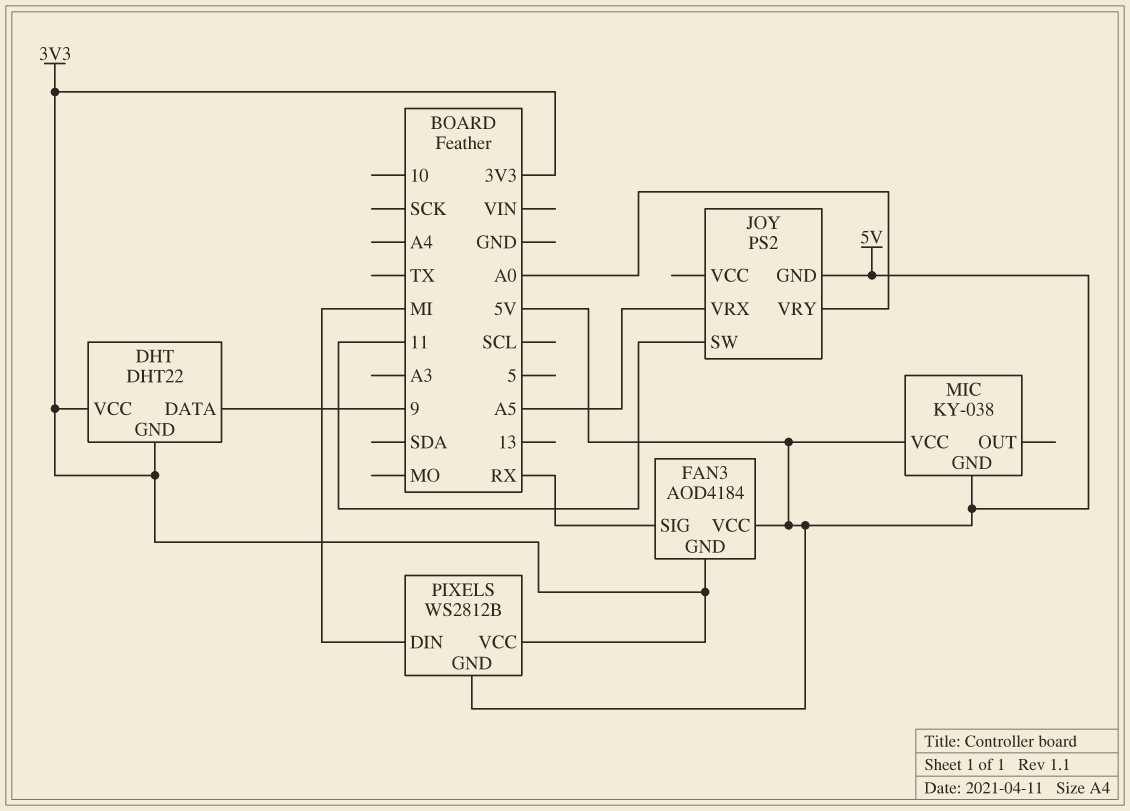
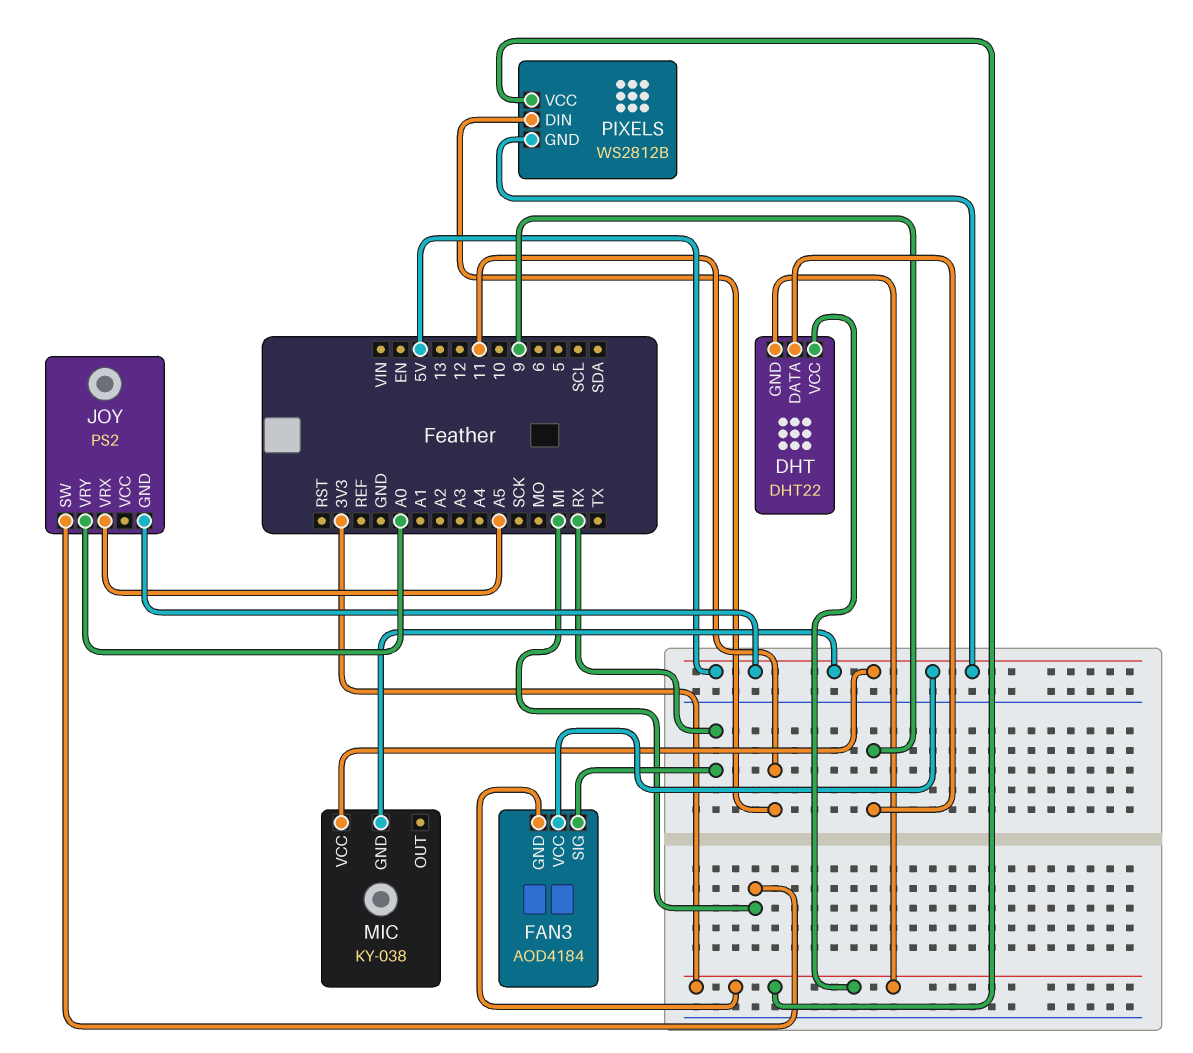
JOY pin SW: 11 -> MI
PIXELS pin DIN: MI -> 11

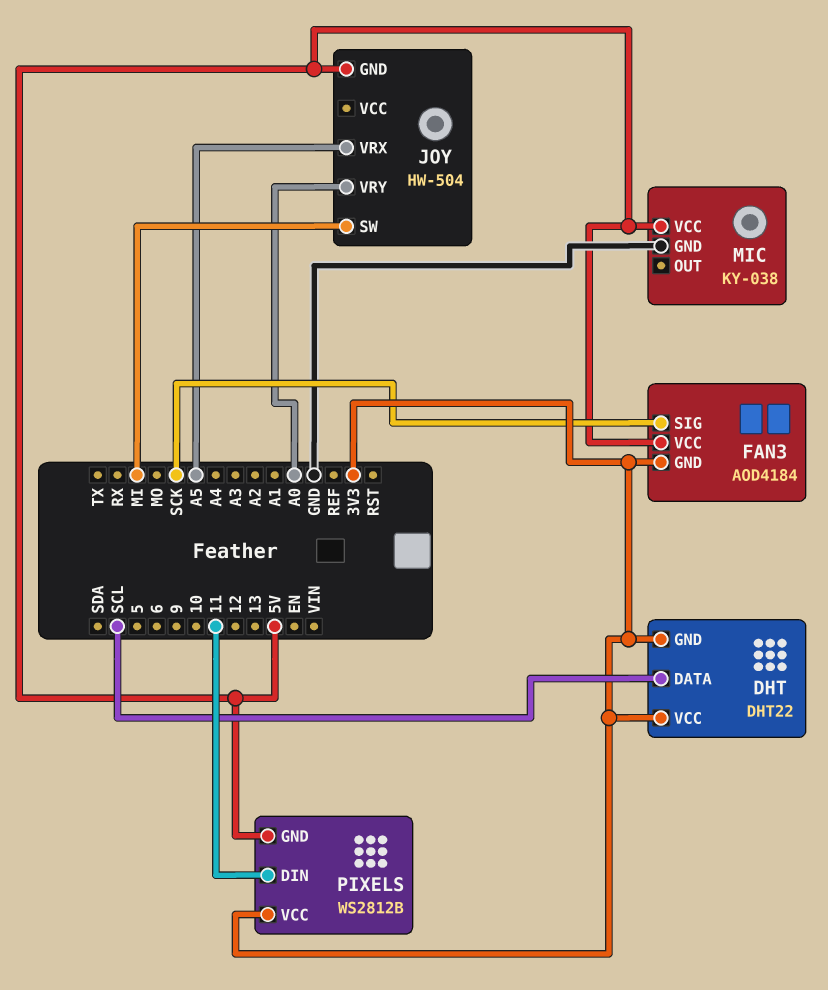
DHT pin DATA: 9 -> SCL
FAN3 pin SIG: RX -> SCK
JOY: PS2 -> HW-504
MIC pin GND: 5V -> GND

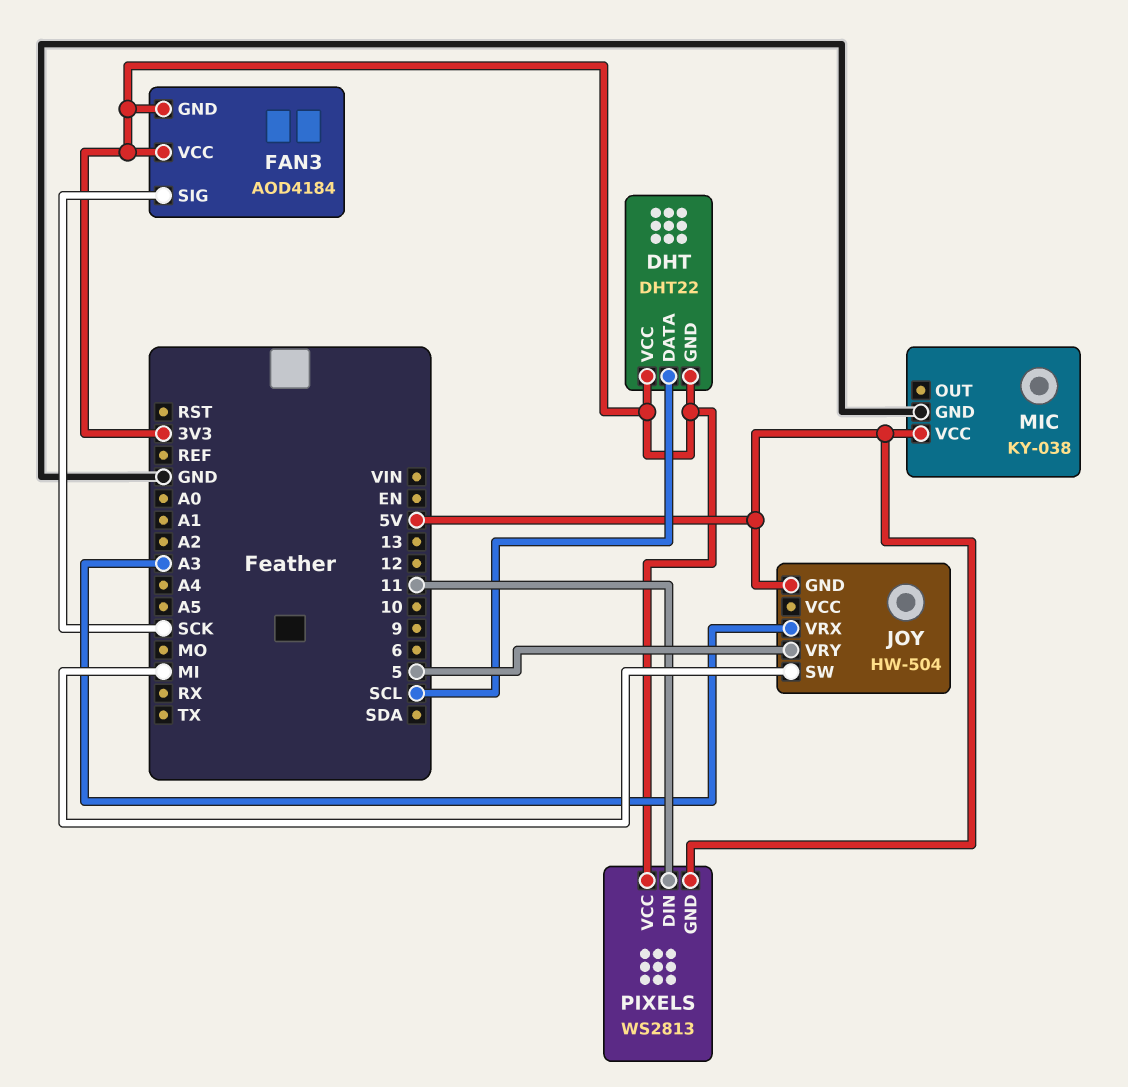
FAN3 pin VCC: 5V -> 3V3
JOY pin VRX: A5 -> A3
JOY pin VRY: A0 -> 5
PIXELS: WS2812B -> WS2813

